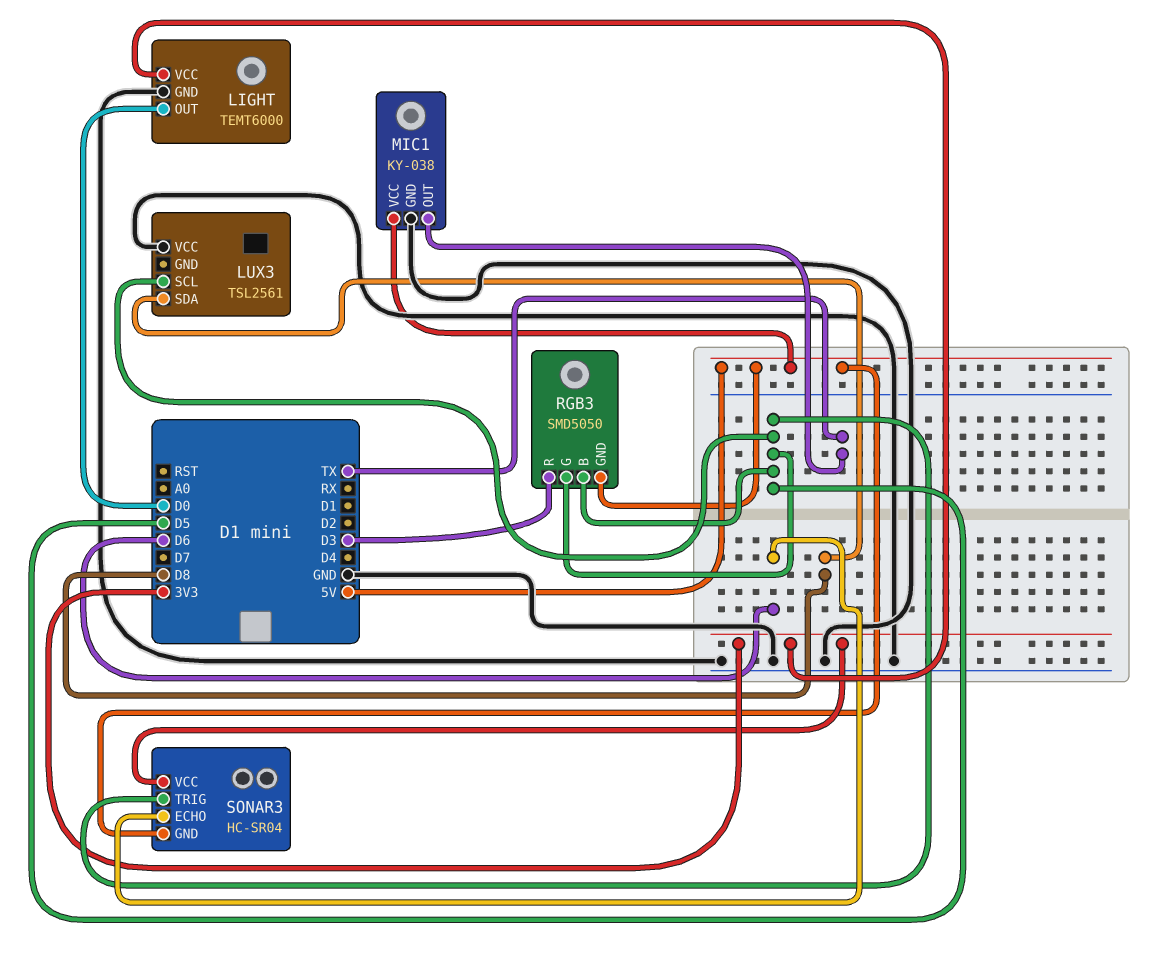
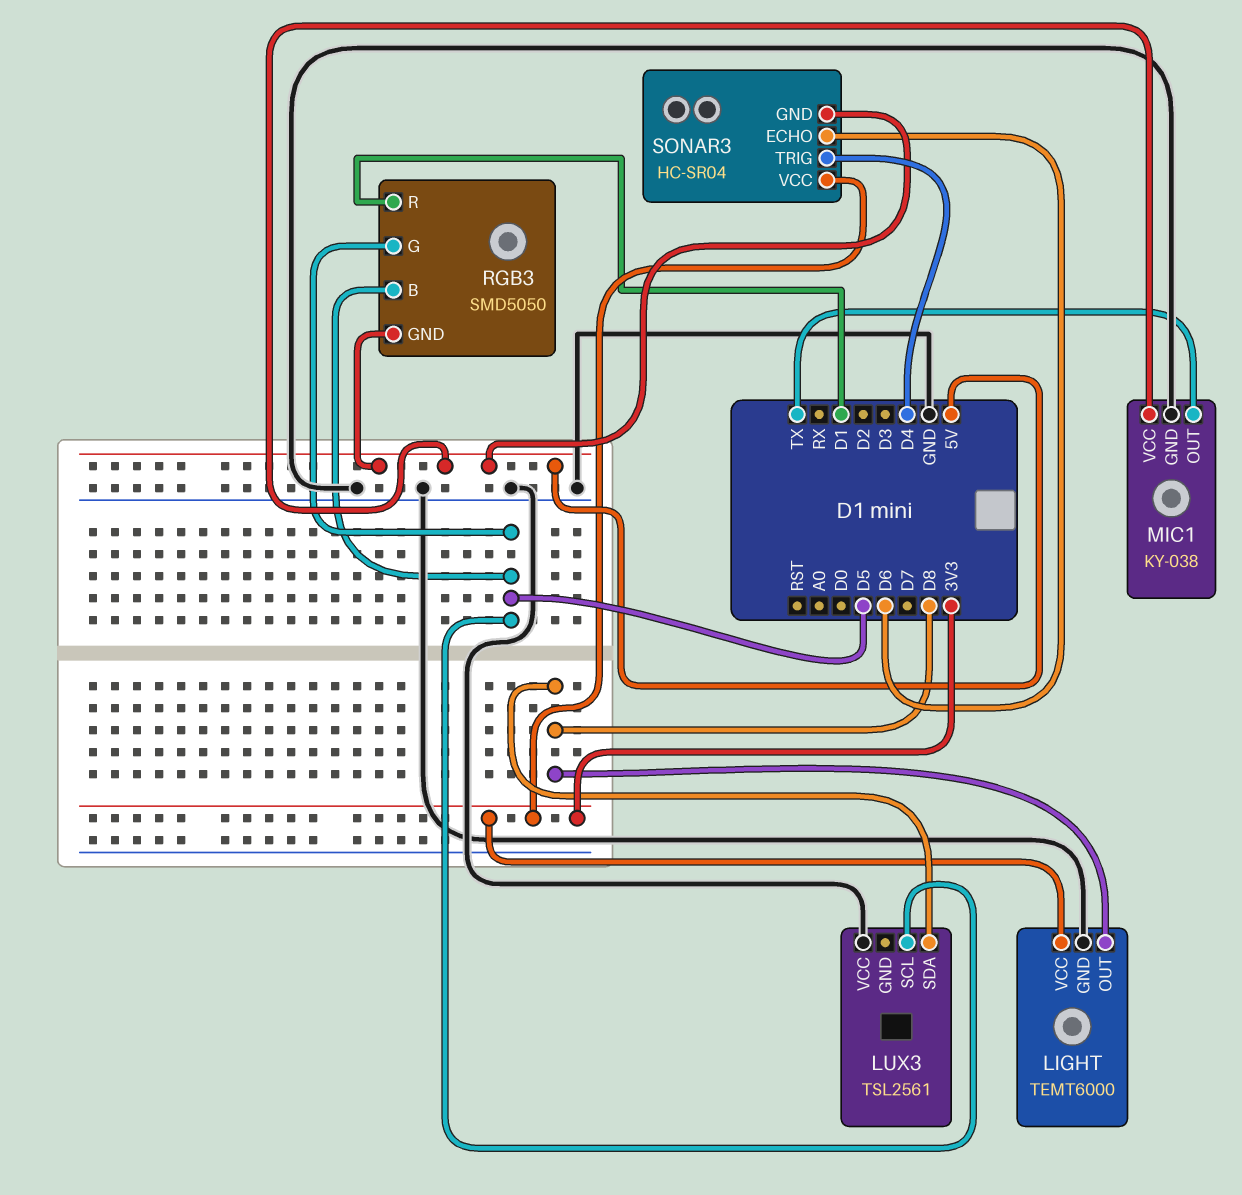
LIGHT pin OUT: D0 -> D8
RGB3 pin R: D3 -> D1
SONAR3 pin TRIG: D5 -> D4

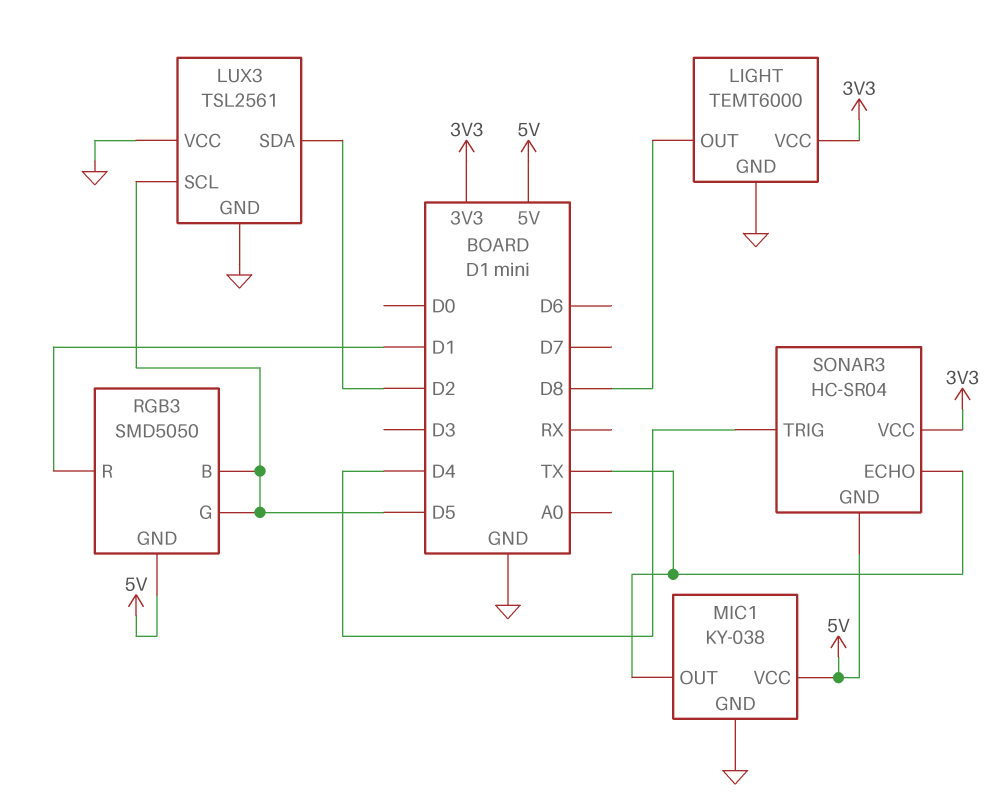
LUX3 pin GND: none -> GND
LUX3 pin SDA: D8 -> D2
SONAR3 pin ECHO: D6 -> TX

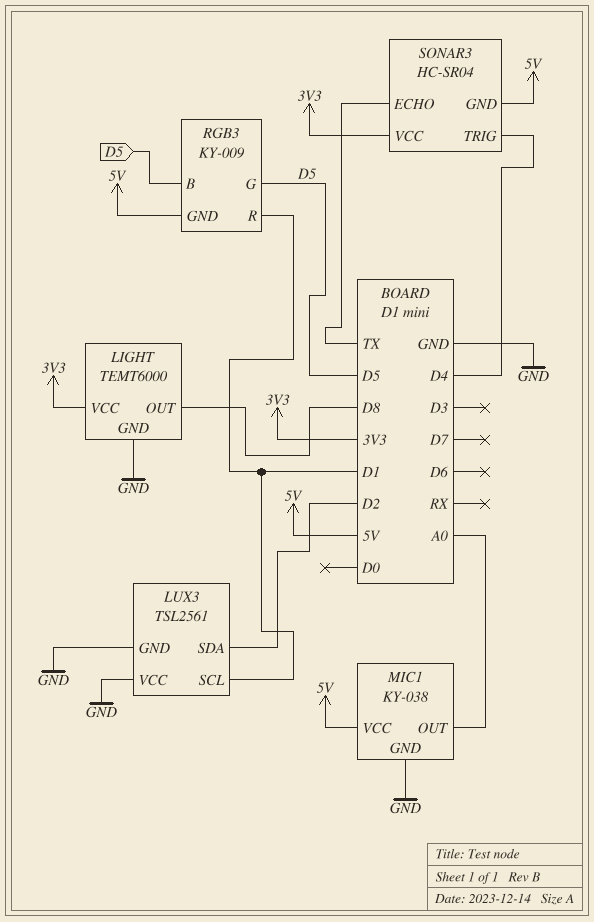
LUX3 pin SCL: D5 -> D1
MIC1 pin OUT: TX -> A0
RGB3: SMD5050 -> KY-009

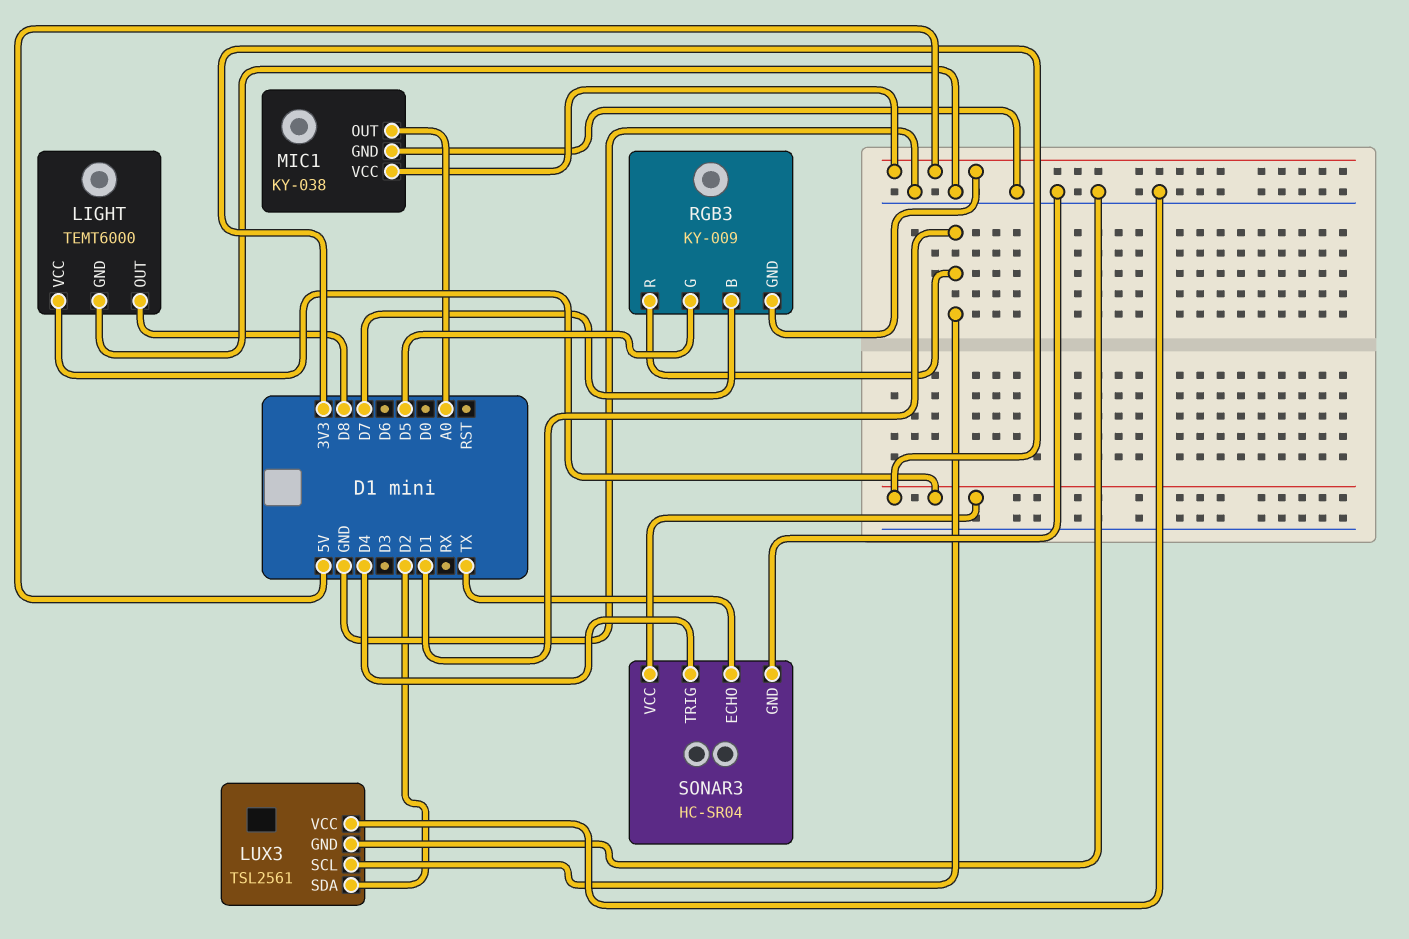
RGB3 pin B: D5 -> D7
SONAR3 pin GND: 5V -> GND

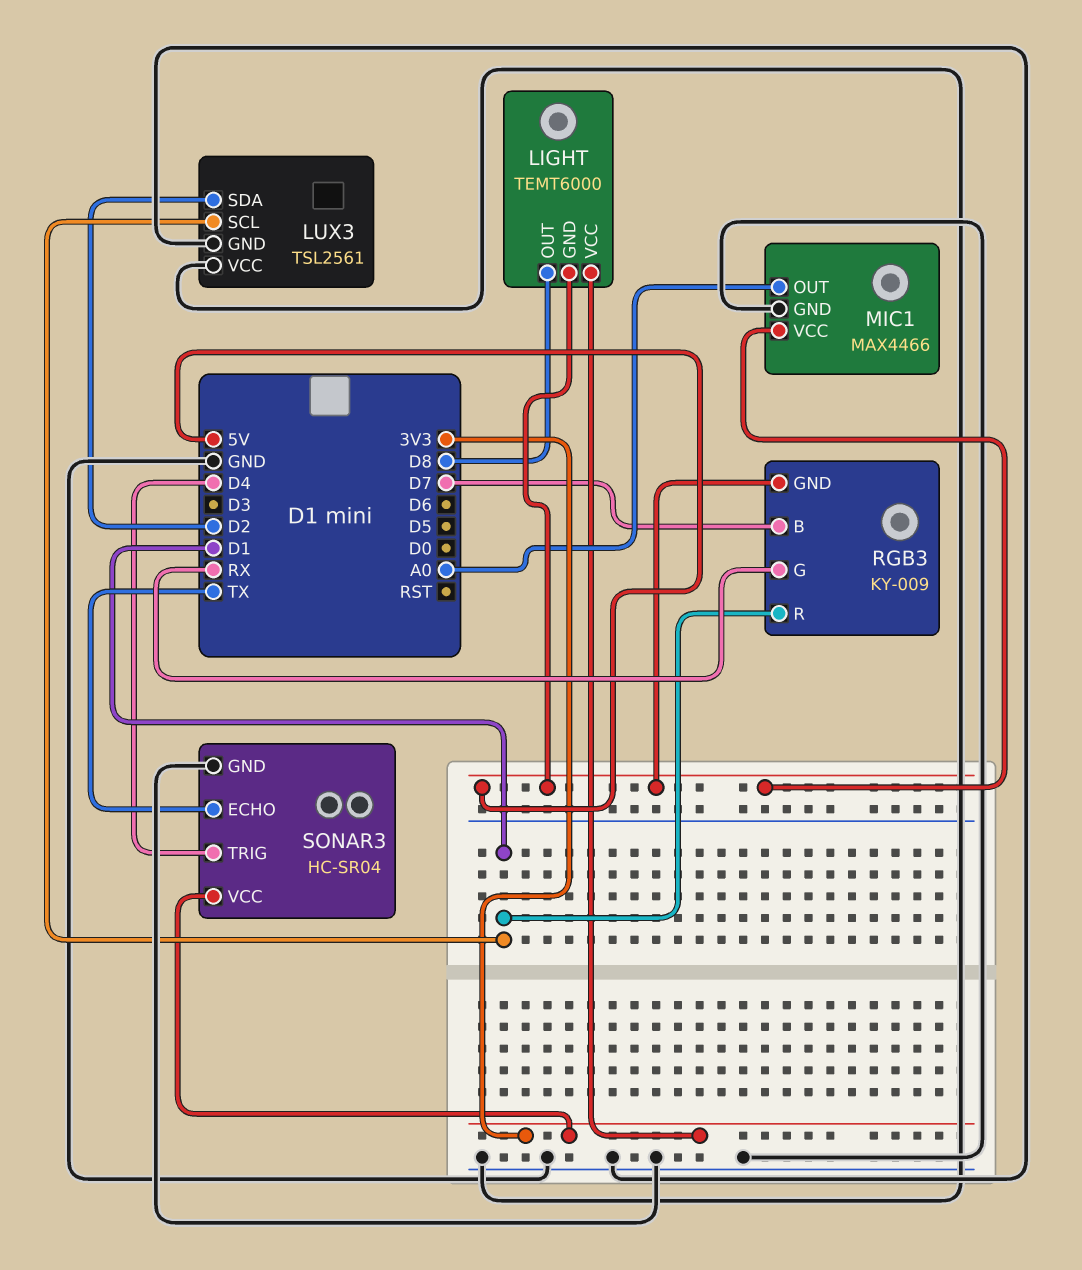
LIGHT pin GND: GND -> 5V
MIC1: KY-038 -> MAX4466
RGB3 pin G: D5 -> RX

